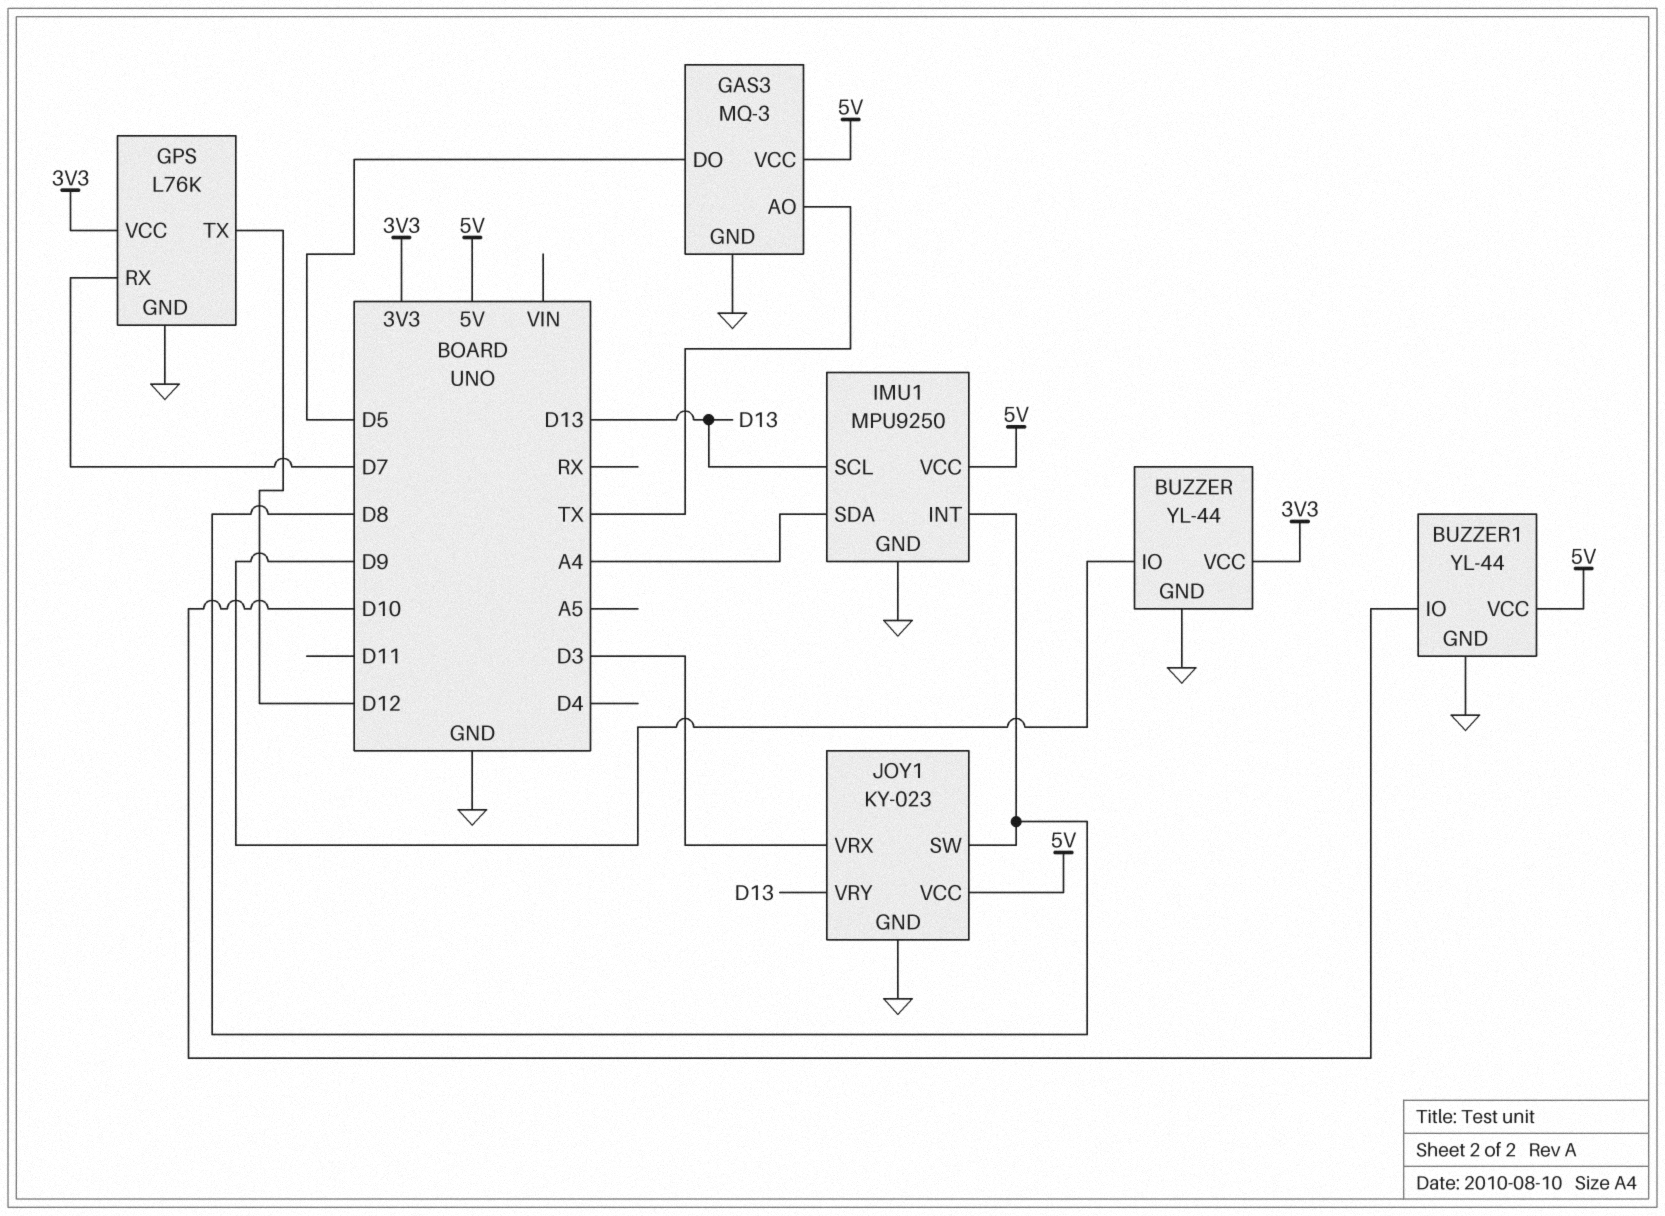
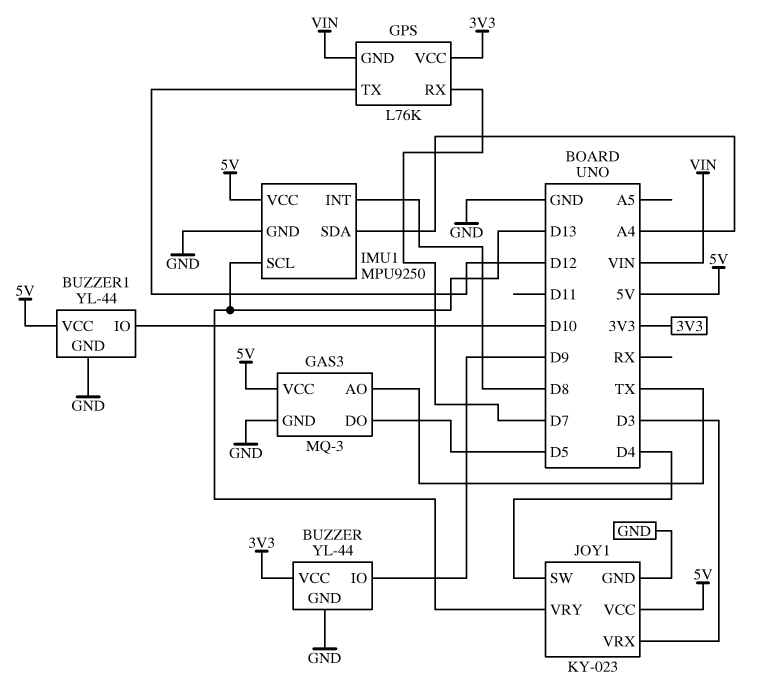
GPS pin GND: GND -> VIN
JOY1 pin SW: D8 -> D4

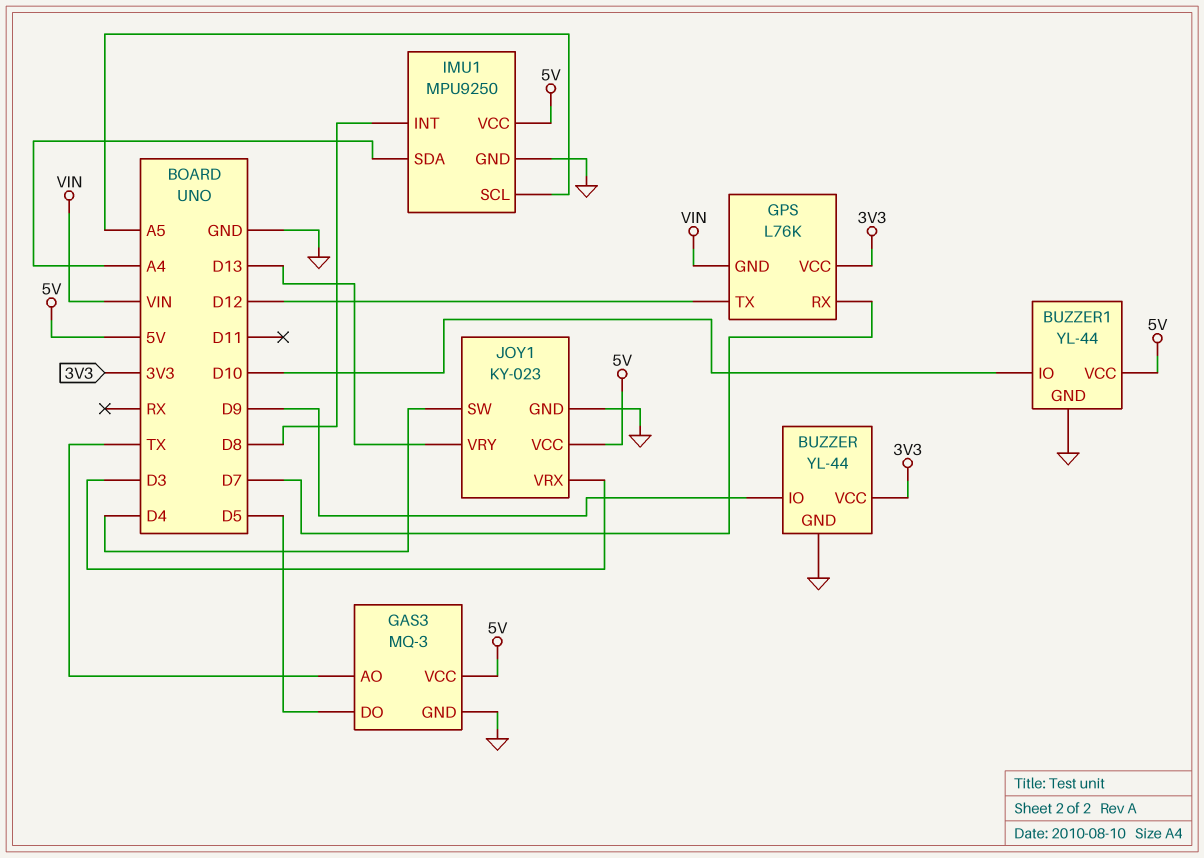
IMU1 pin SCL: D13 -> A5

